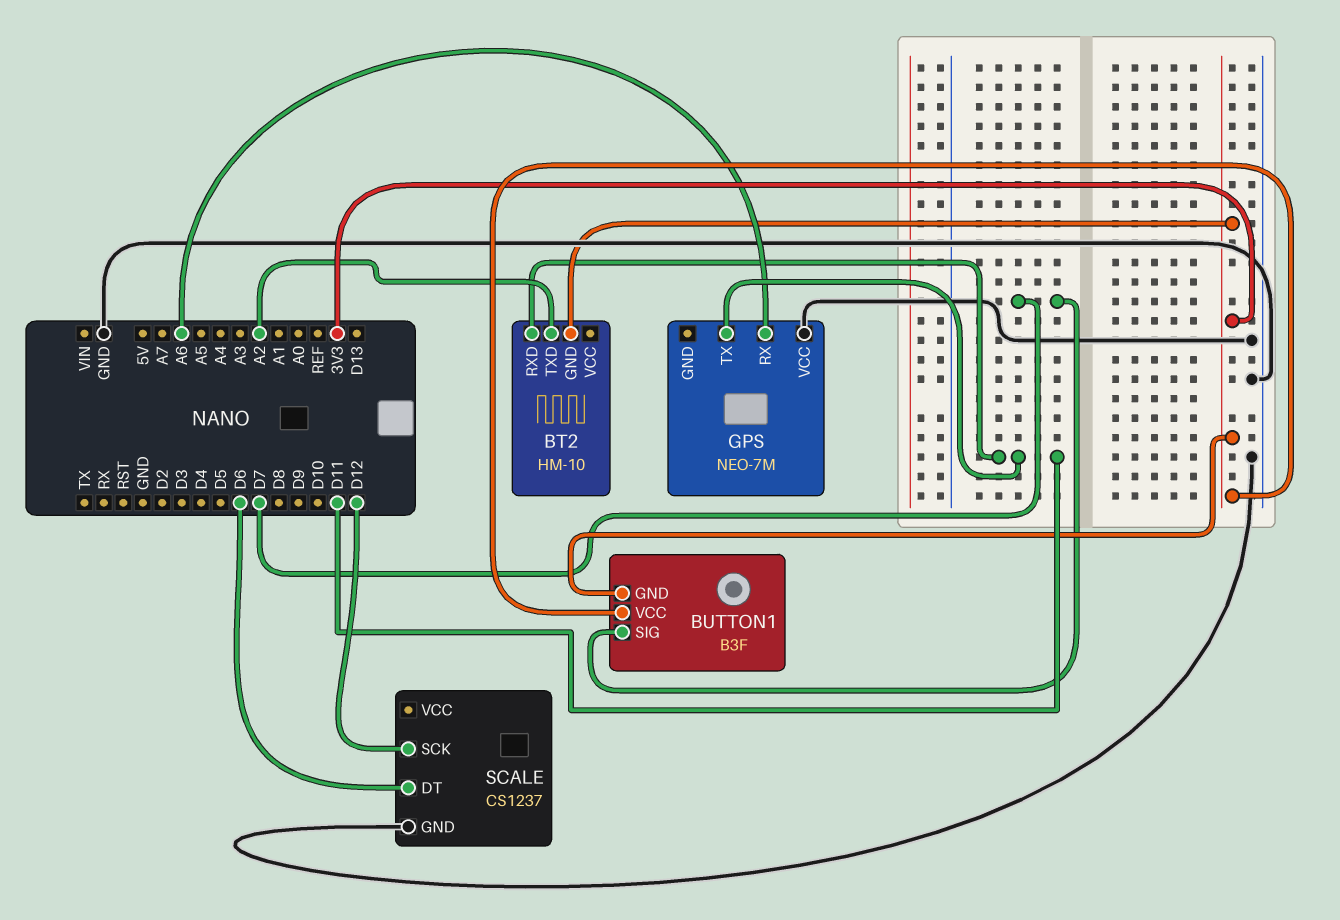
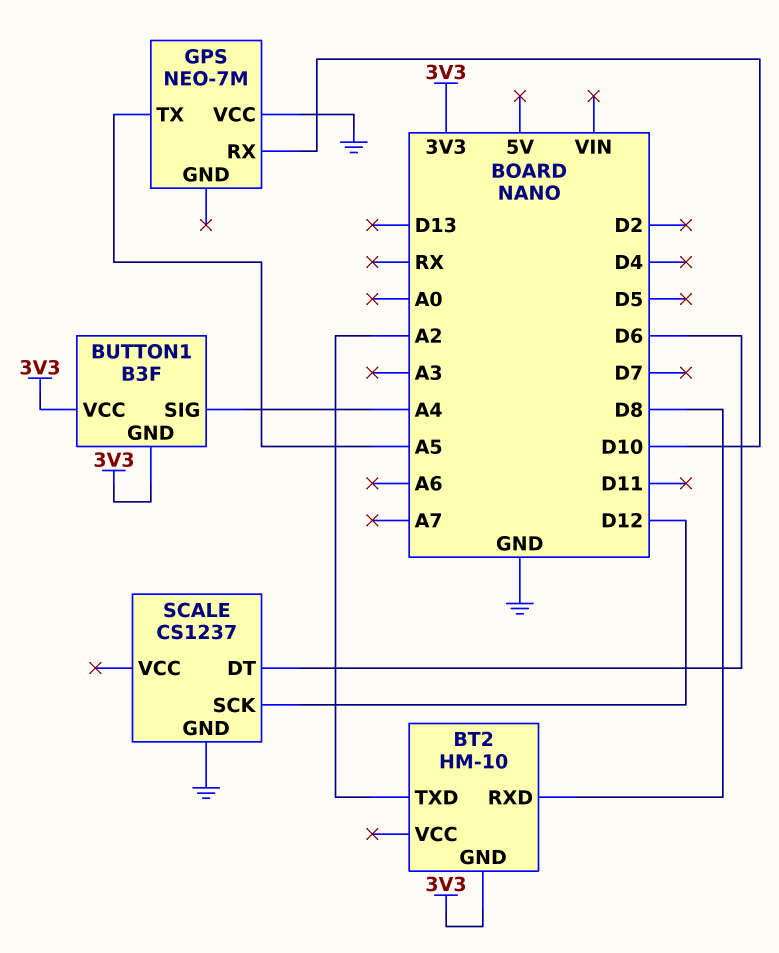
BT2 pin RXD: D11 -> D8
BUTTON1 pin SIG: D7 -> A4
GPS pin RX: A6 -> D10
GPS pin TX: D11 -> A5

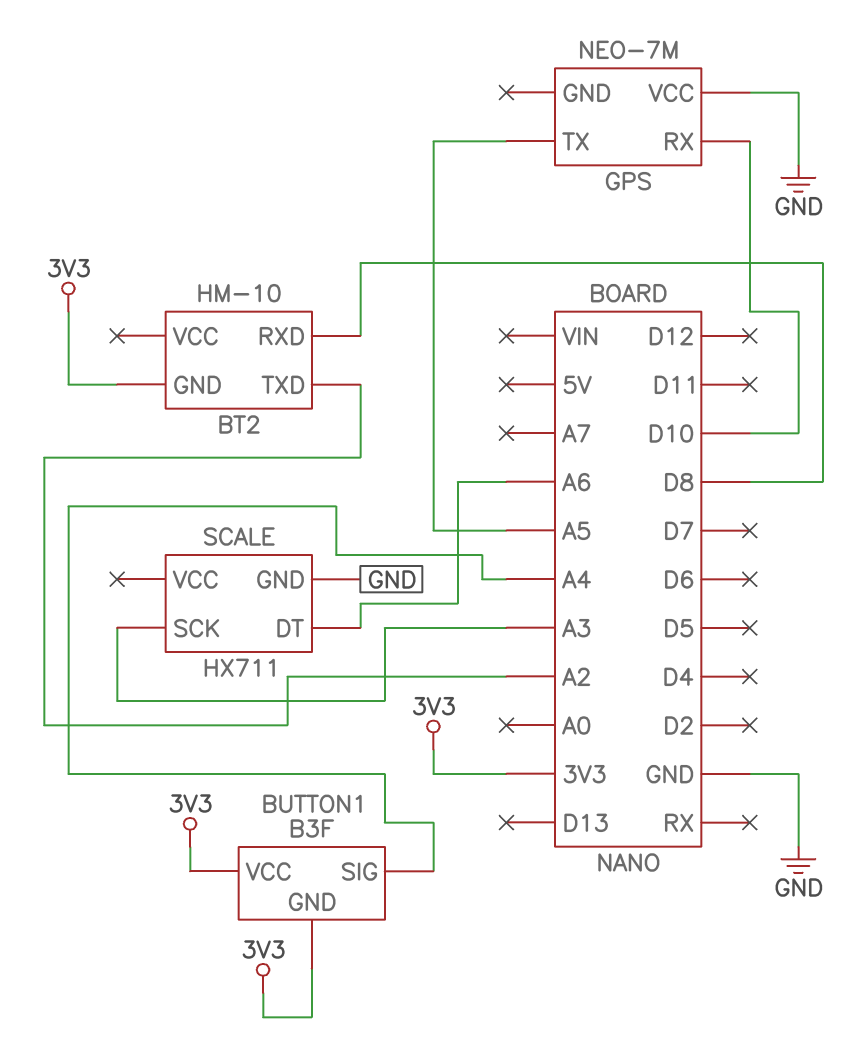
SCALE: CS1237 -> HX711
SCALE pin DT: D6 -> A6
SCALE pin SCK: D12 -> A3

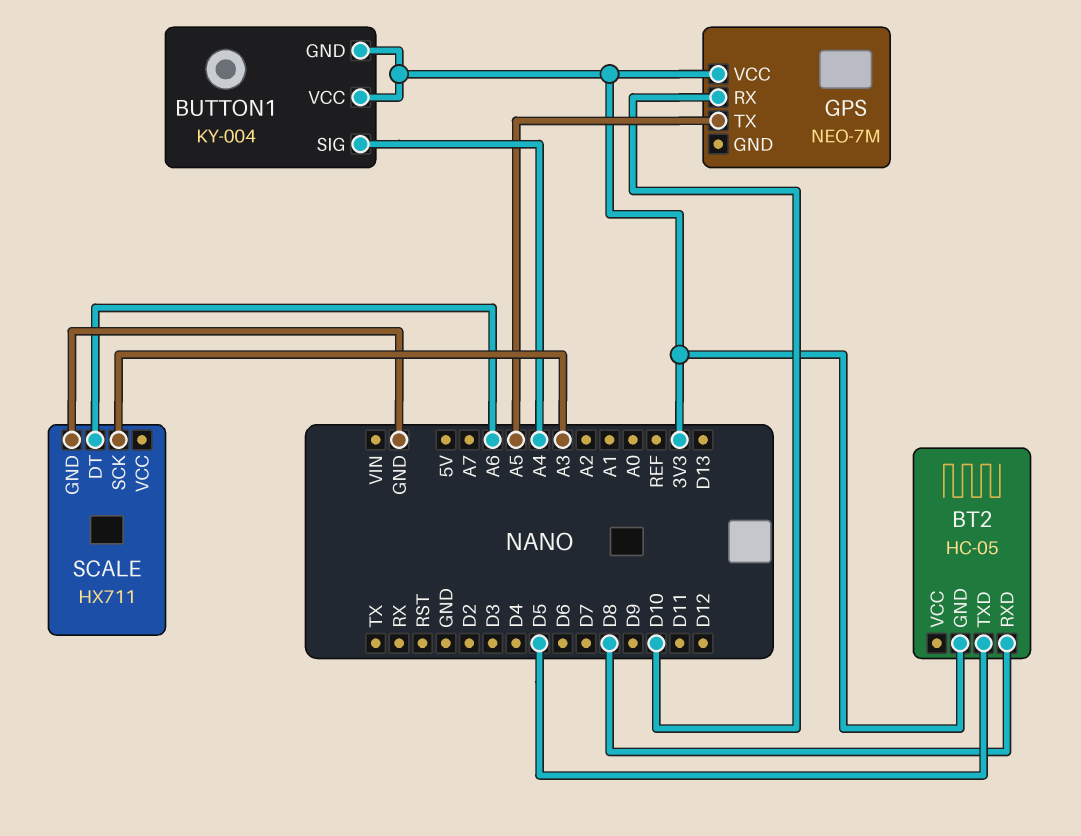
BT2: HM-10 -> HC-05
BT2 pin TXD: A2 -> D5
BUTTON1: B3F -> KY-004
GPS pin VCC: GND -> 3V3

